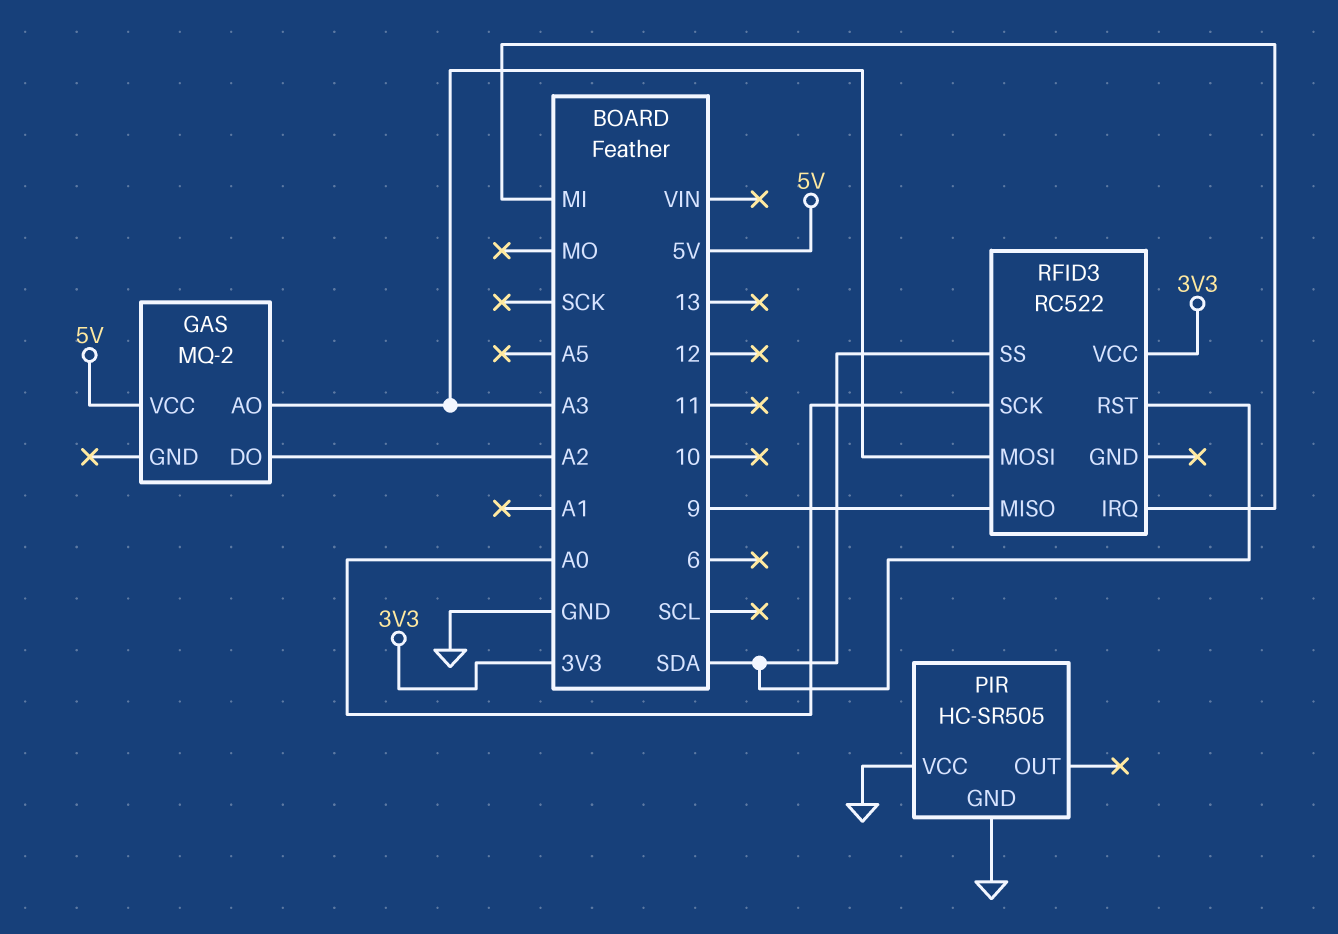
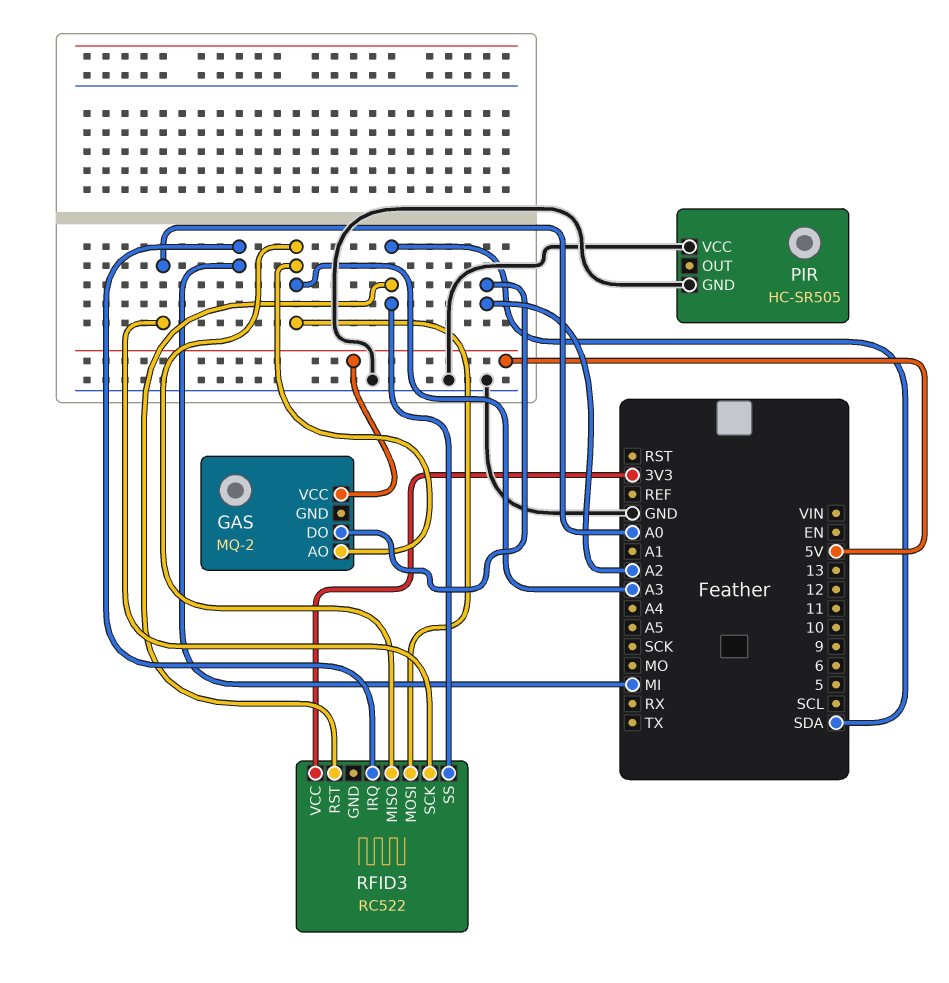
RFID3 pin MISO: 9 -> A3

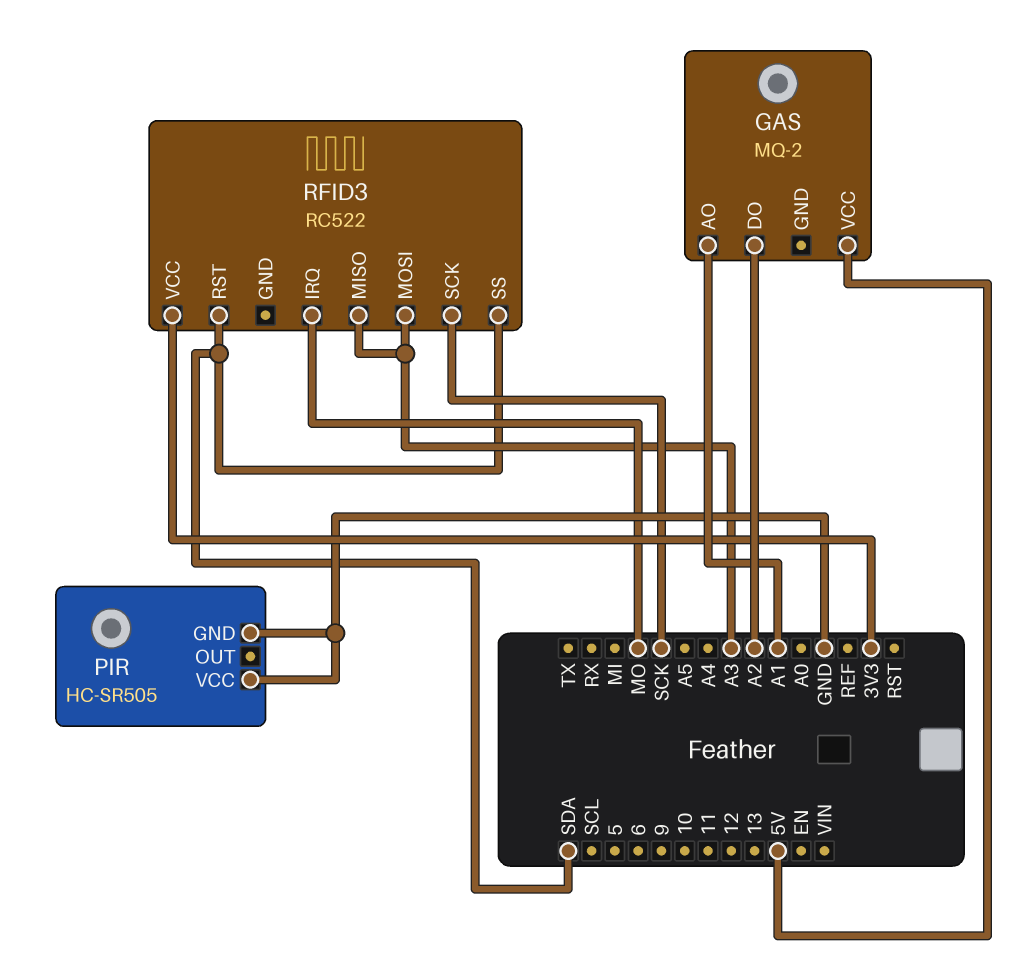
GAS pin AO: A3 -> A1
RFID3 pin IRQ: MI -> MO
RFID3 pin SCK: A0 -> SCK

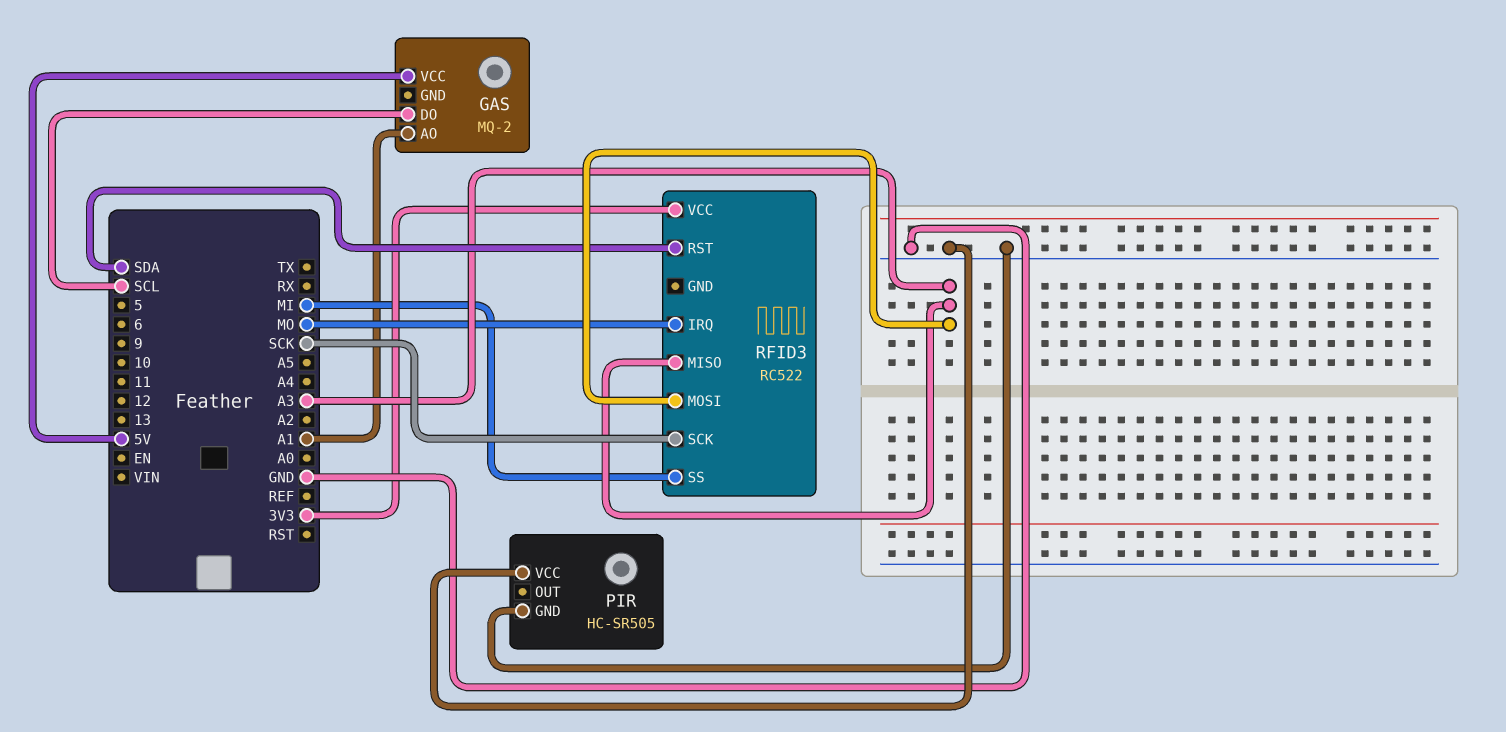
GAS pin DO: A2 -> SCL
RFID3 pin SS: SDA -> MI

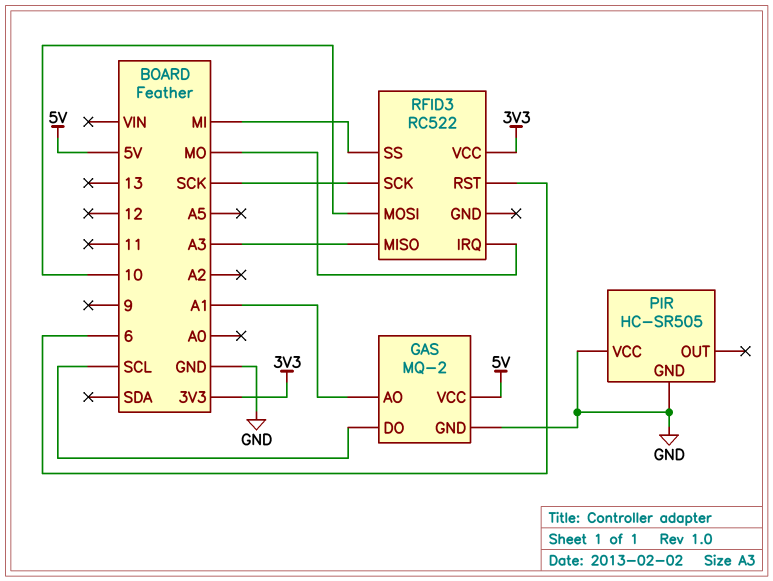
GAS pin GND: none -> GND
RFID3 pin MOSI: A3 -> 10
RFID3 pin RST: SDA -> 6

